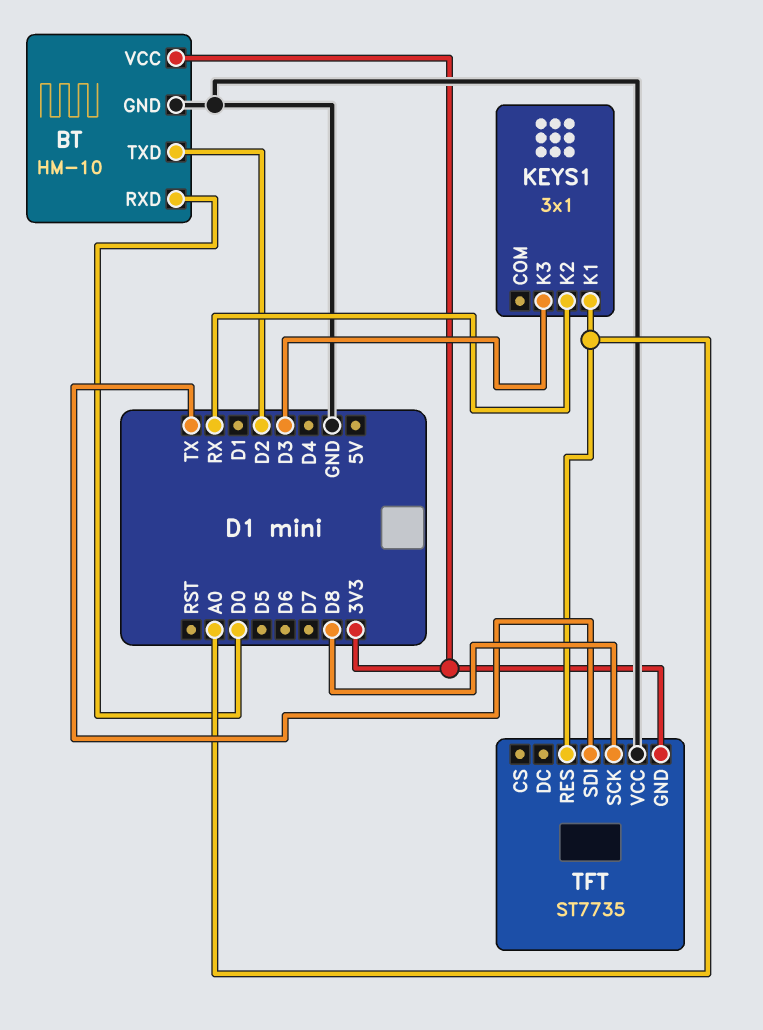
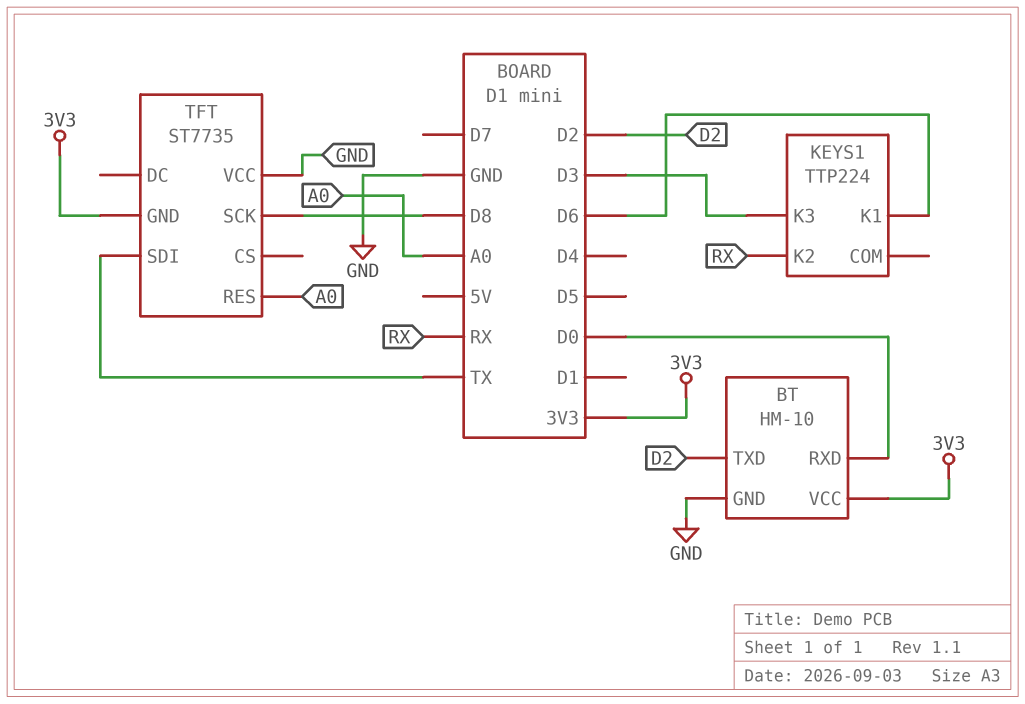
KEYS1: 3x1 -> TTP224
KEYS1 pin K1: A0 -> D6

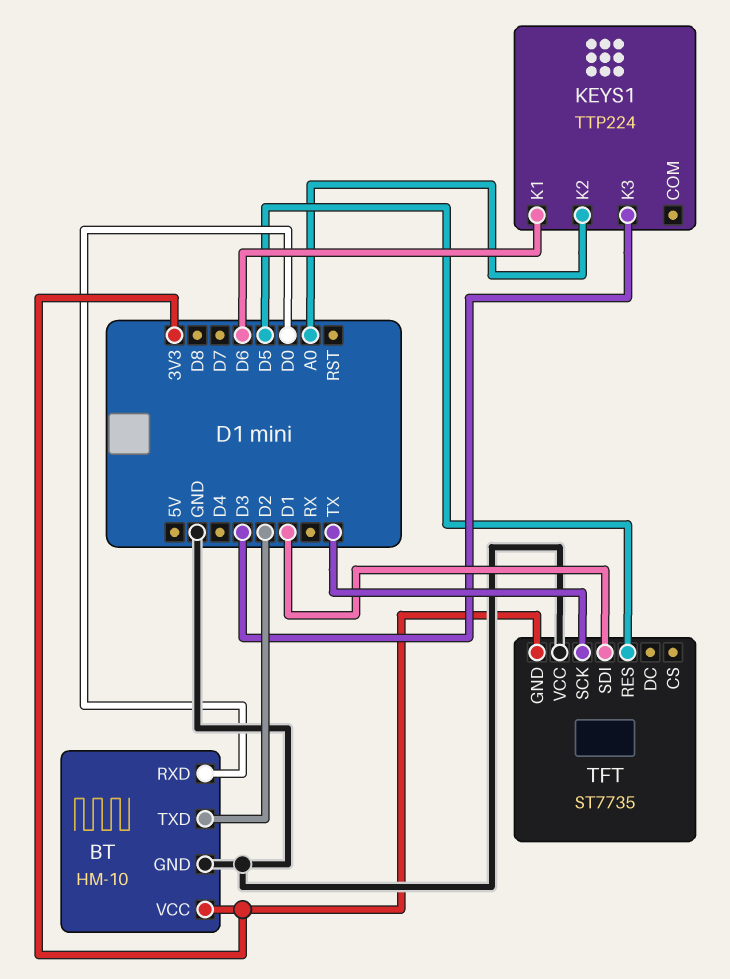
KEYS1 pin K2: RX -> A0
TFT pin RES: A0 -> D5
TFT pin SCK: D8 -> TX
TFT pin SDI: TX -> D1

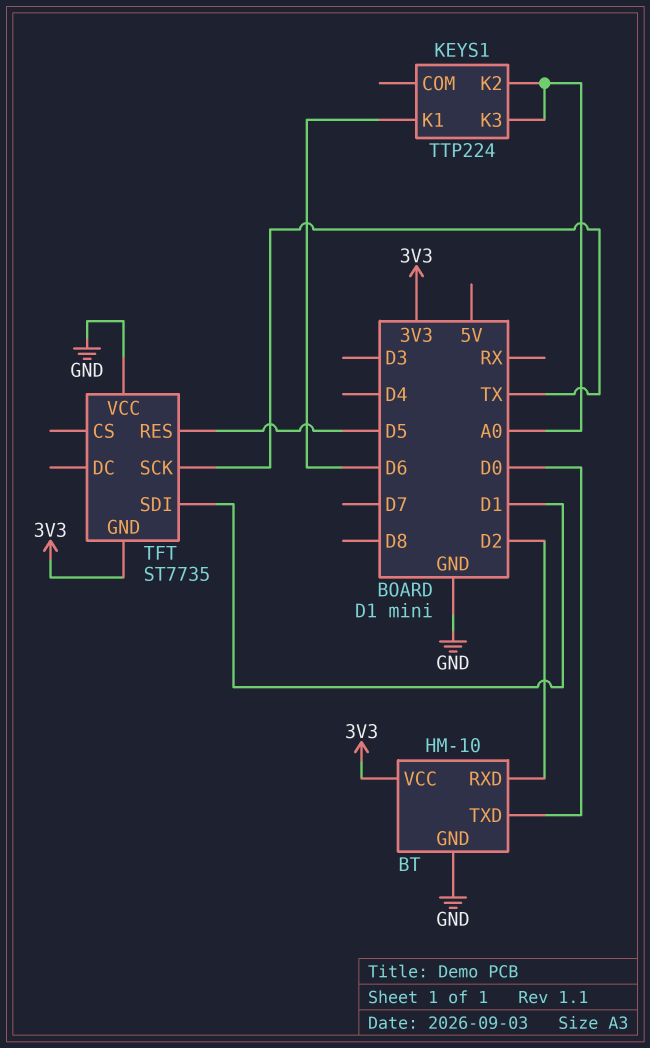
BT pin RXD: D0 -> D2
BT pin TXD: D2 -> D0
KEYS1 pin K3: D3 -> A0

